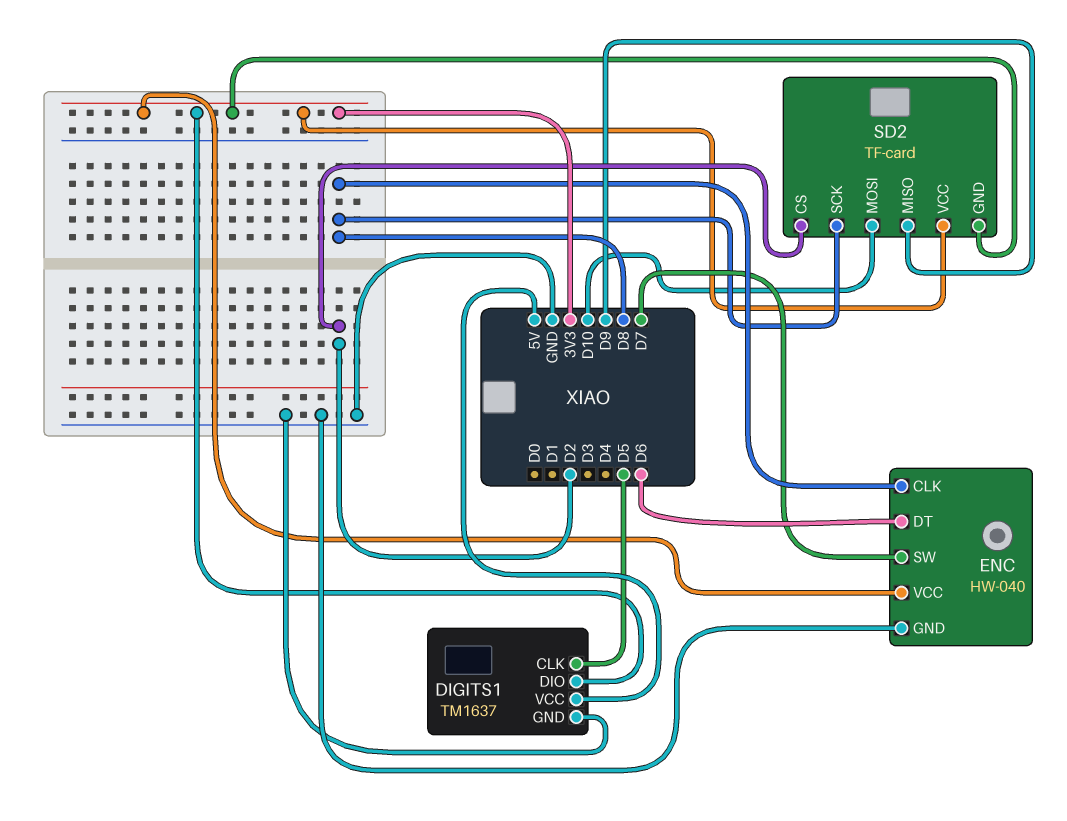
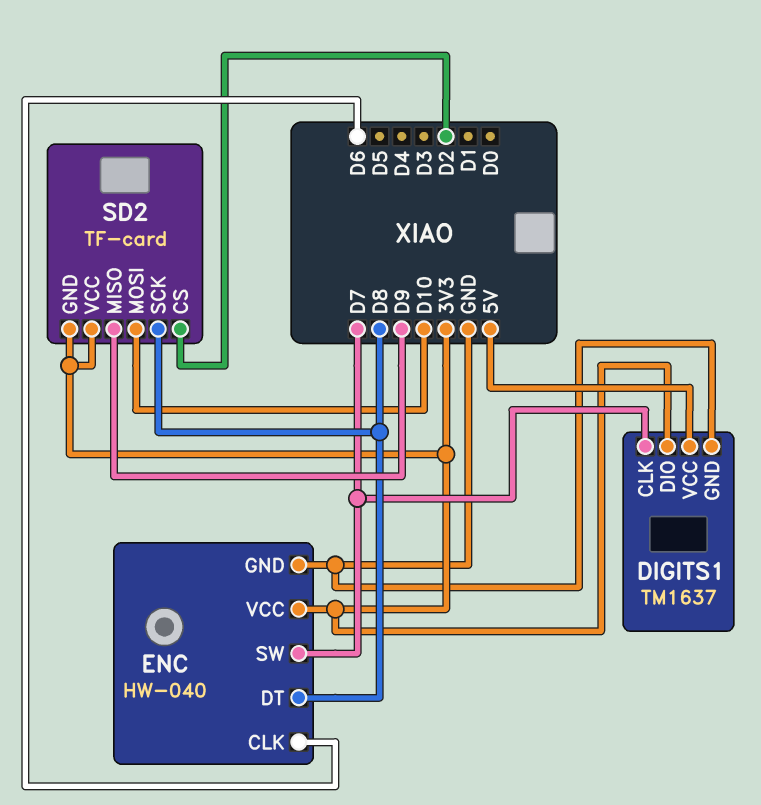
DIGITS1 pin CLK: D5 -> D7
ENC pin CLK: D8 -> D6
ENC pin DT: D6 -> D8

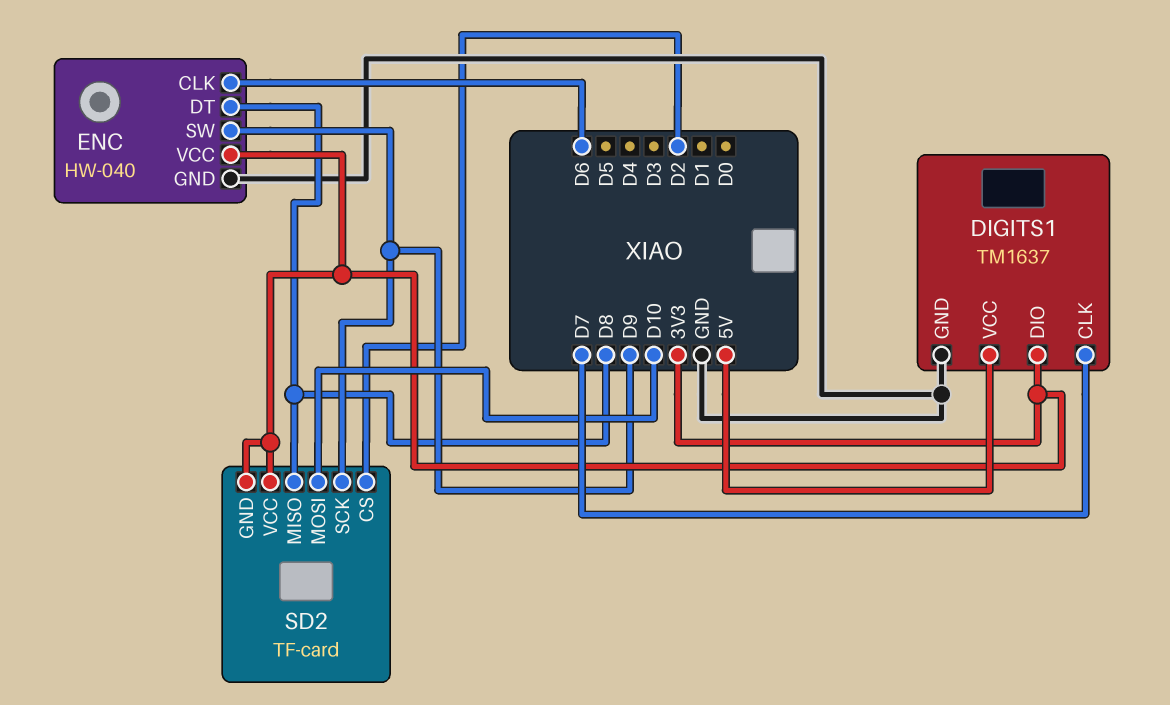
ENC pin SW: D7 -> D9
SD2 pin MISO: D9 -> D8
SD2 pin SCK: D8 -> D9

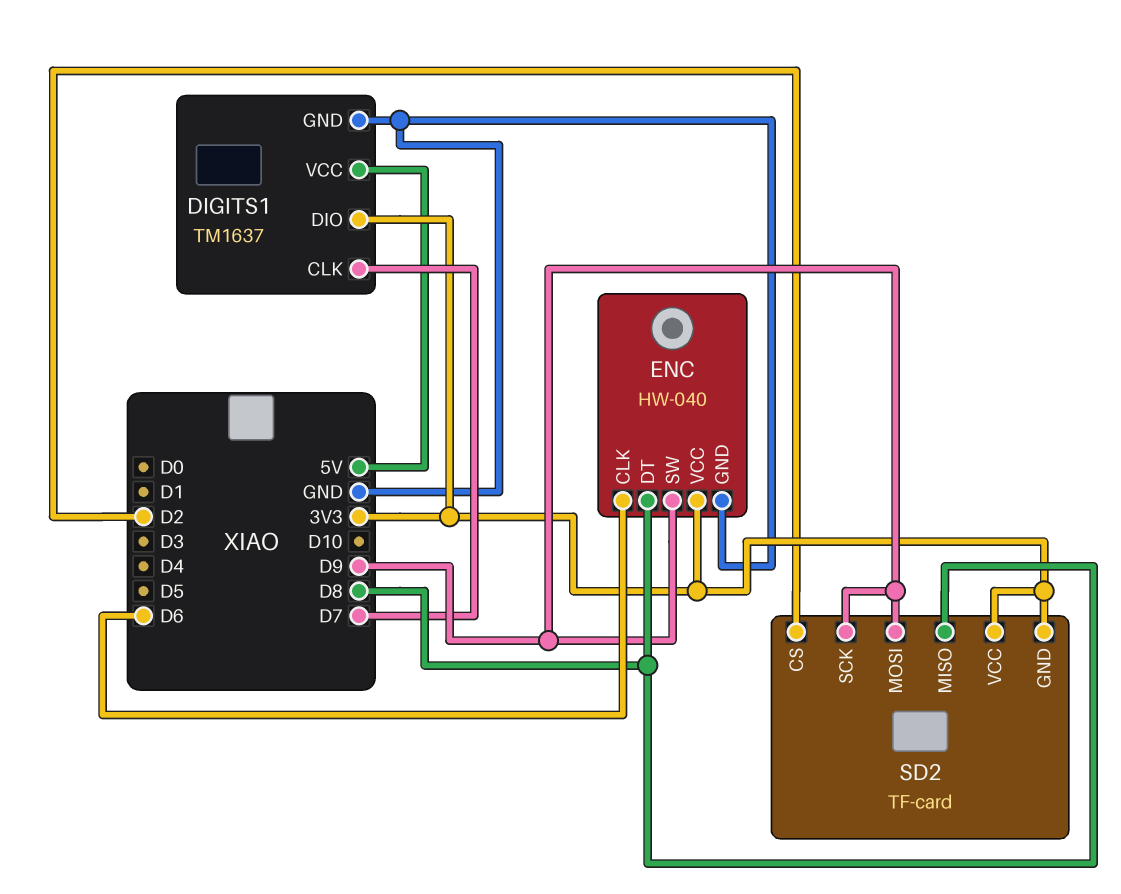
SD2 pin MOSI: D10 -> D9

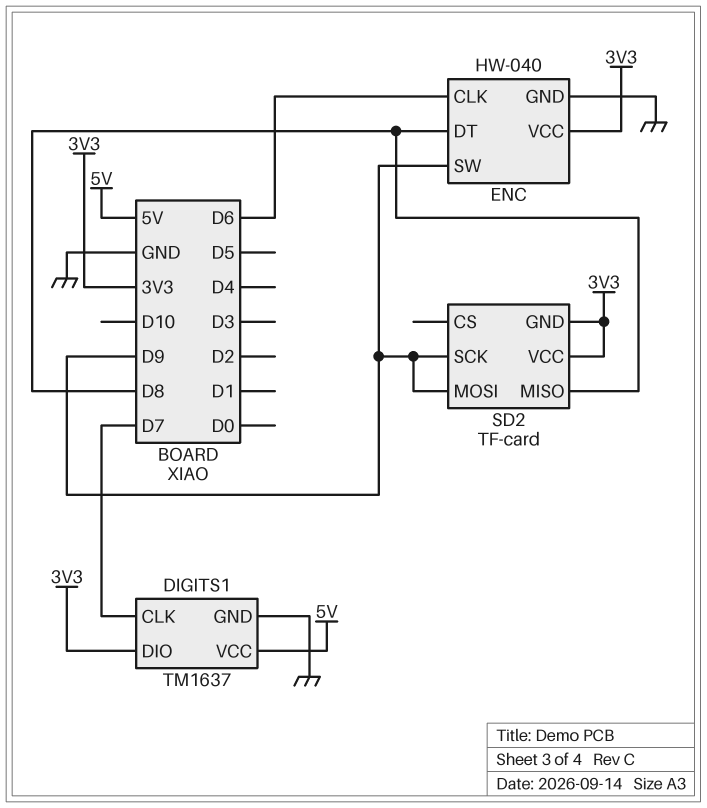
SD2 pin CS: D2 -> none

